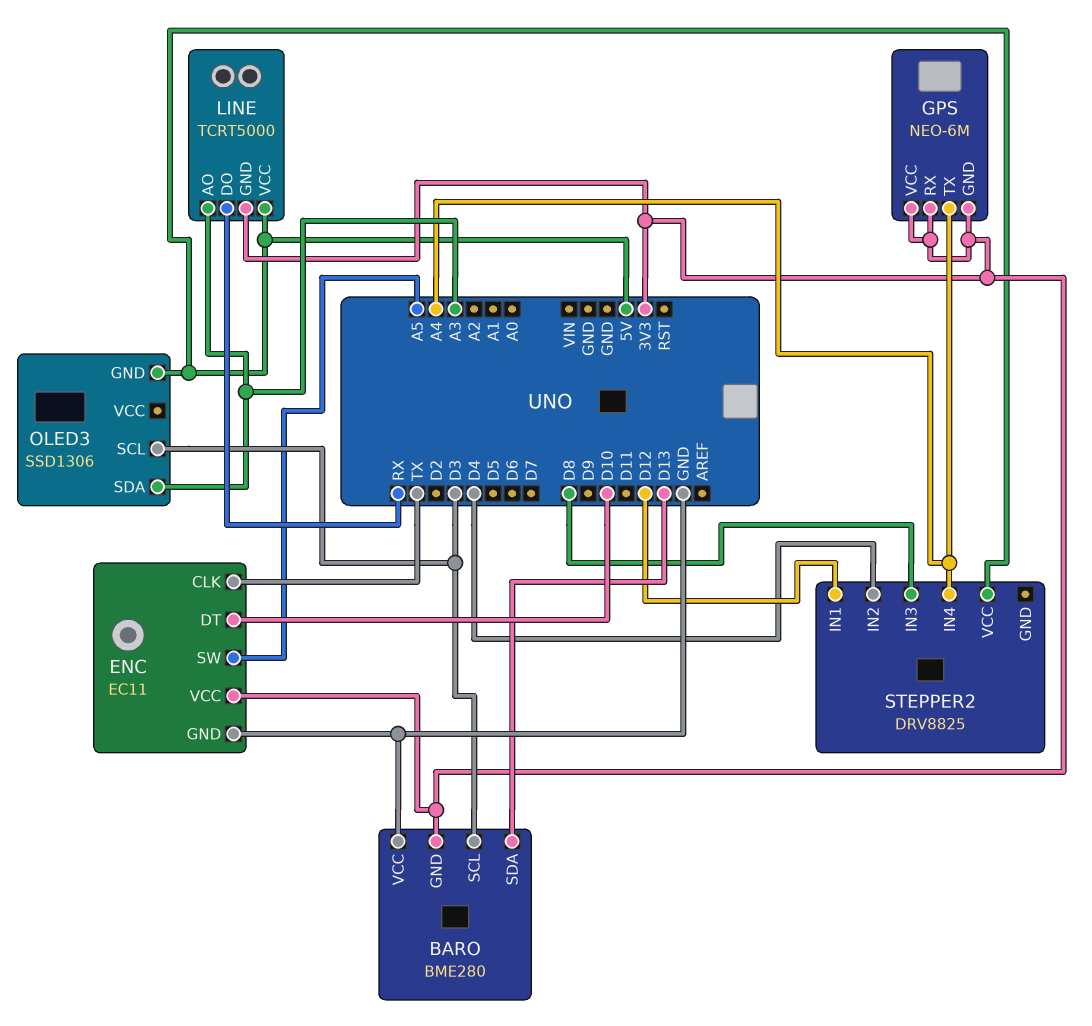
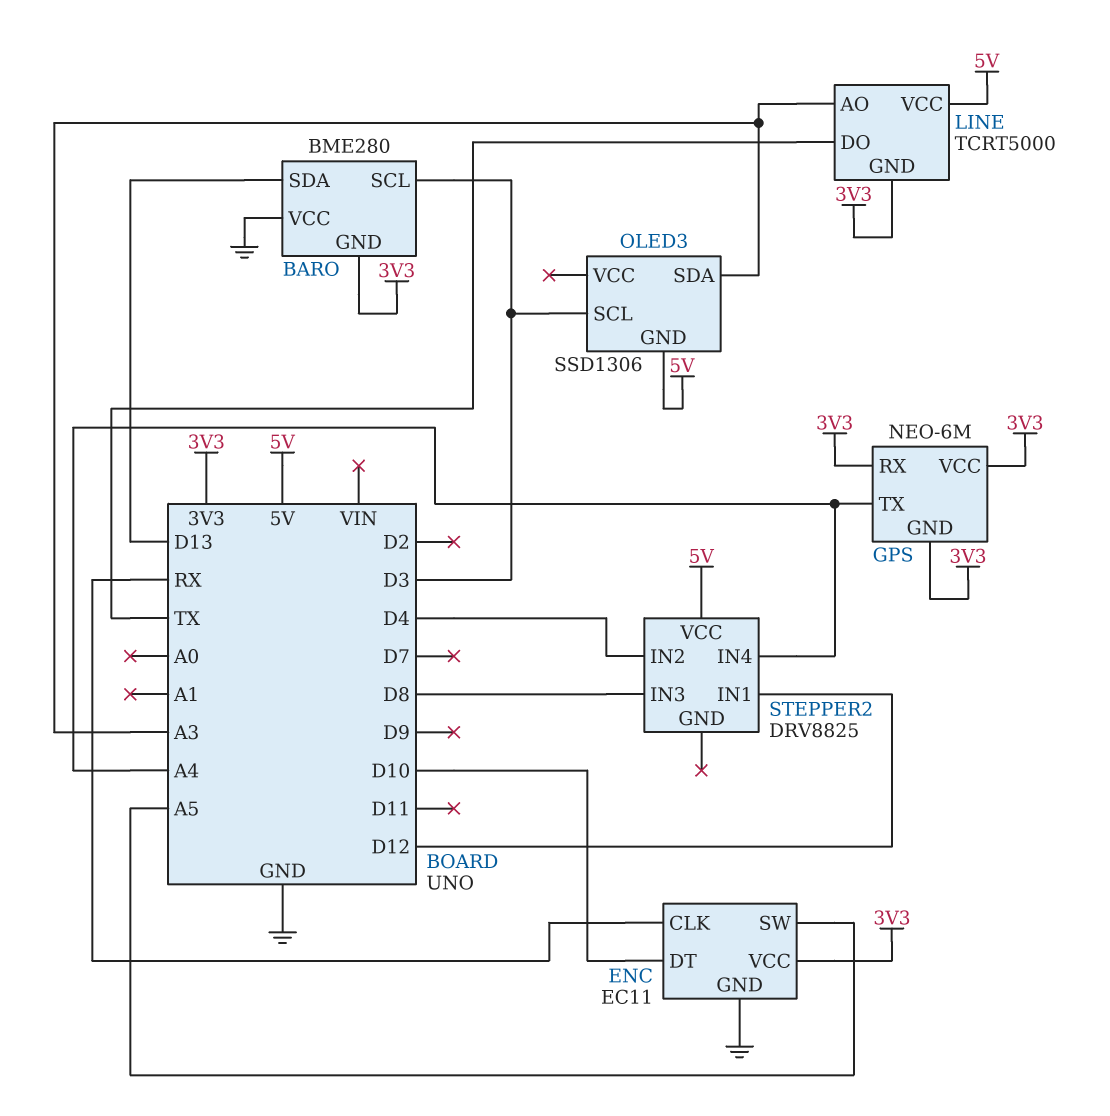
ENC pin CLK: TX -> RX
LINE pin DO: RX -> TX

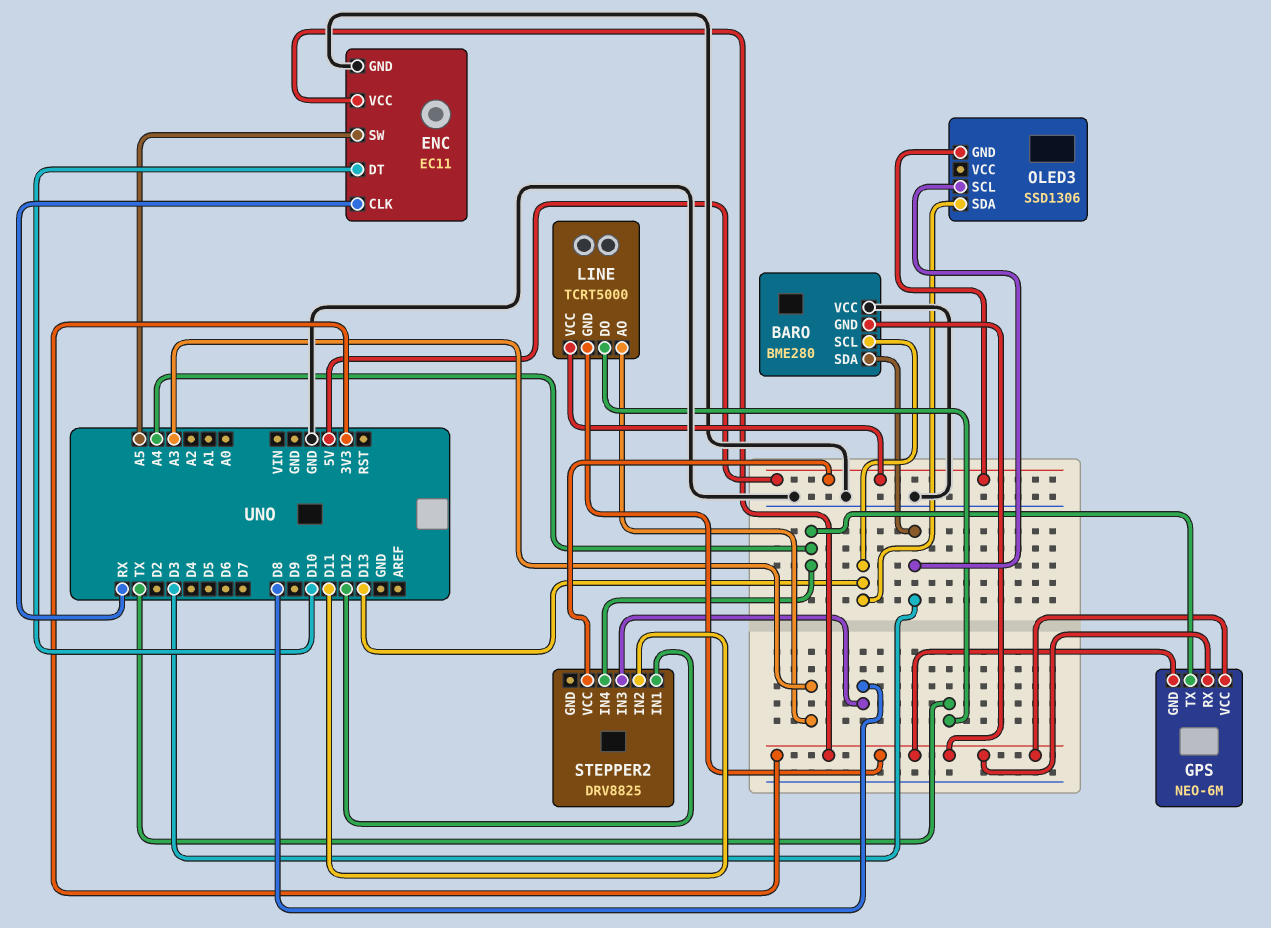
BARO pin SCL: D3 -> D13
BARO pin SDA: D13 -> D3
OLED3 pin SDA: A3 -> D13
STEPPER2 pin IN2: D4 -> D11

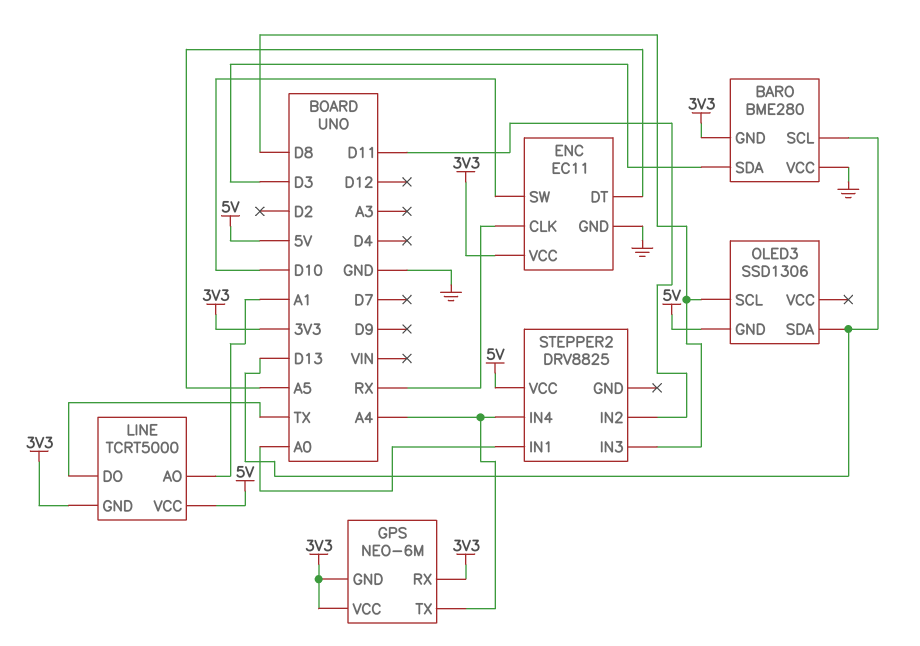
ENC pin DT: D10 -> A5
ENC pin SW: A5 -> D10
LINE pin AO: A3 -> A1
OLED3 pin SCL: D3 -> D8
STEPPER2 pin IN1: D12 -> A0

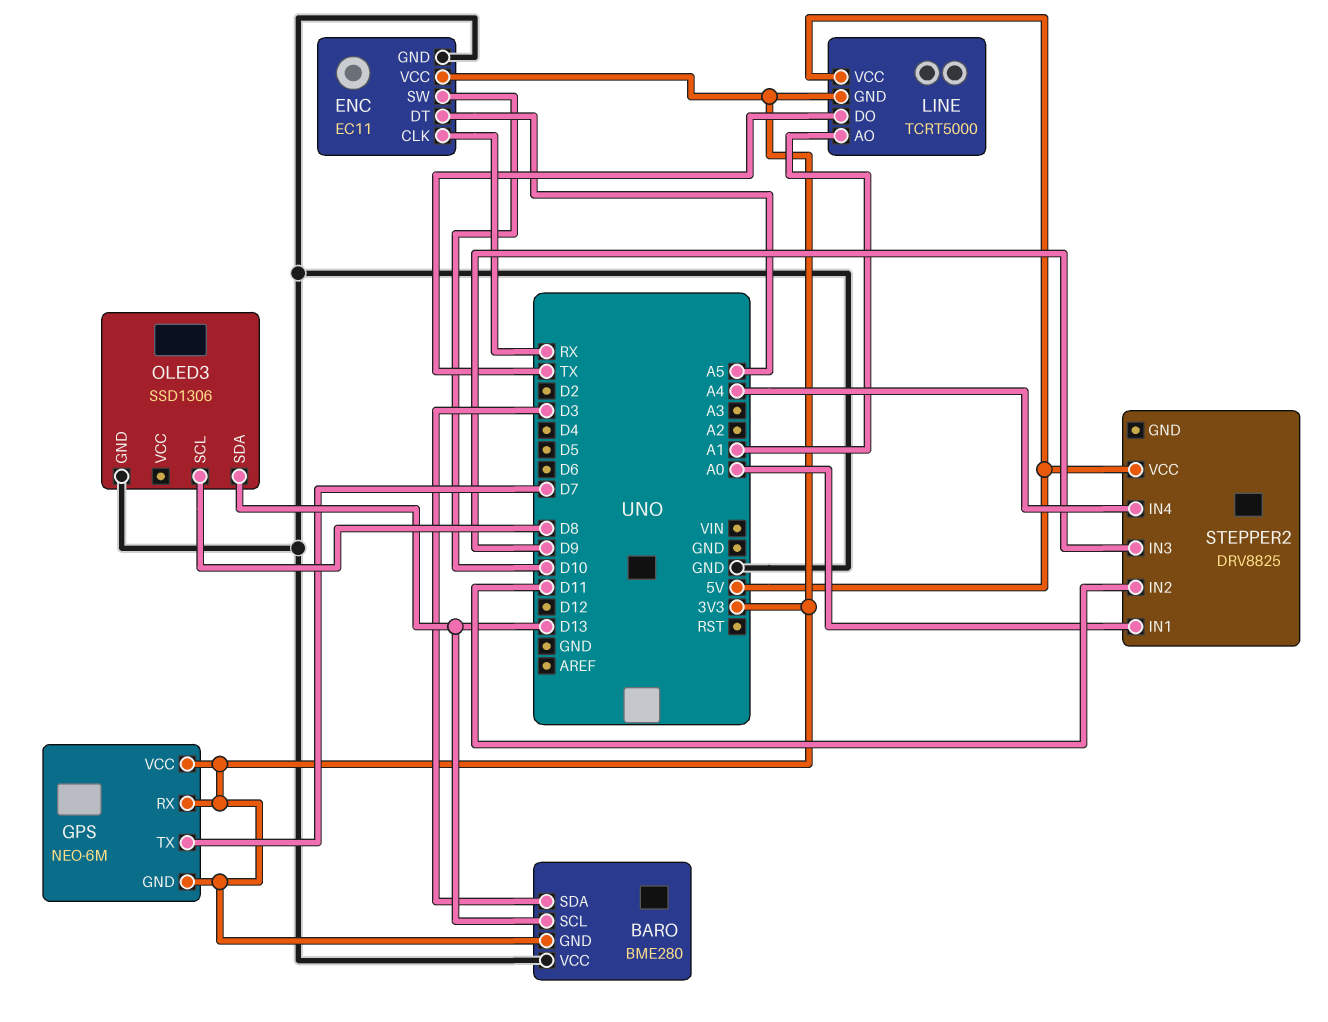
GPS pin TX: A4 -> D7
OLED3 pin GND: 5V -> GND
STEPPER2 pin IN3: D8 -> D9

